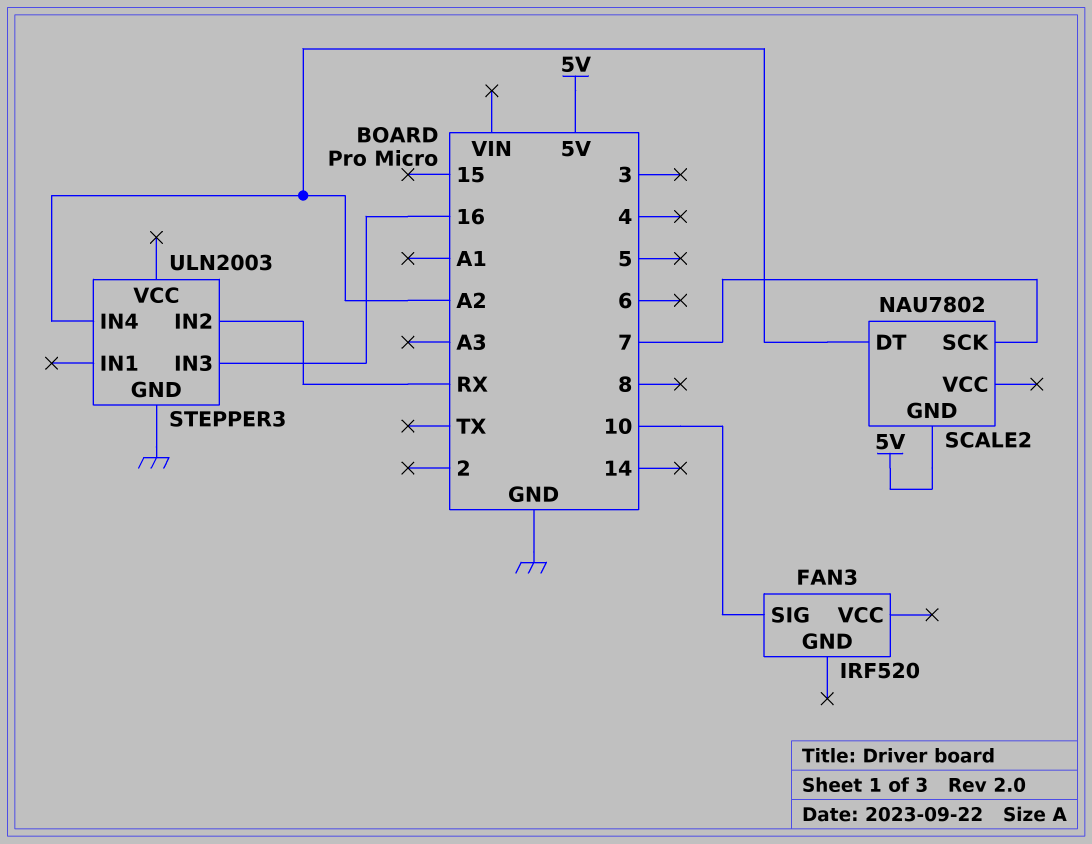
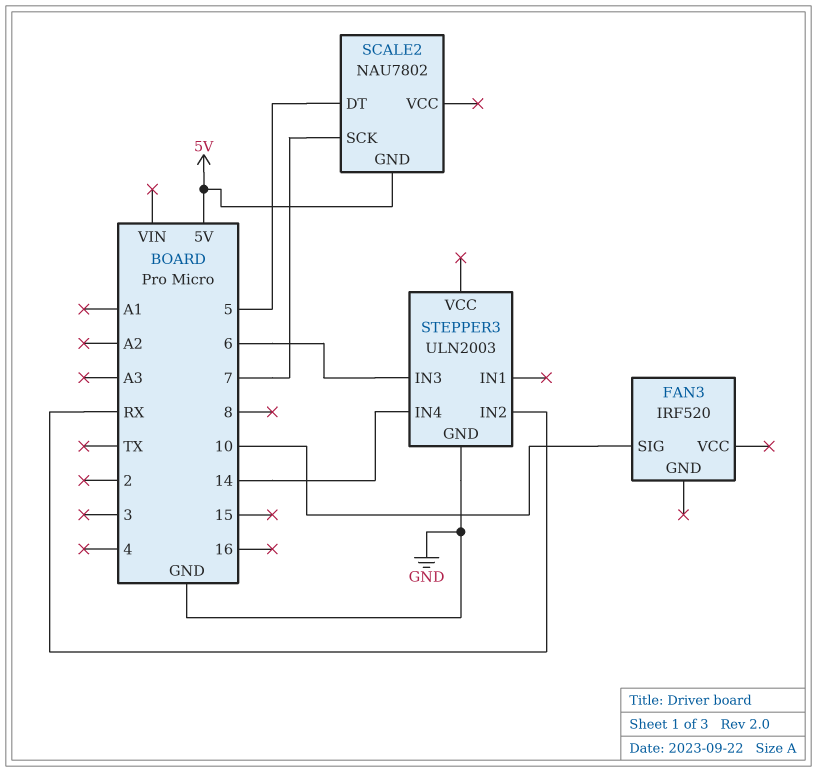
SCALE2 pin DT: A2 -> 5
STEPPER3 pin IN3: 16 -> 6
STEPPER3 pin IN4: A2 -> 14

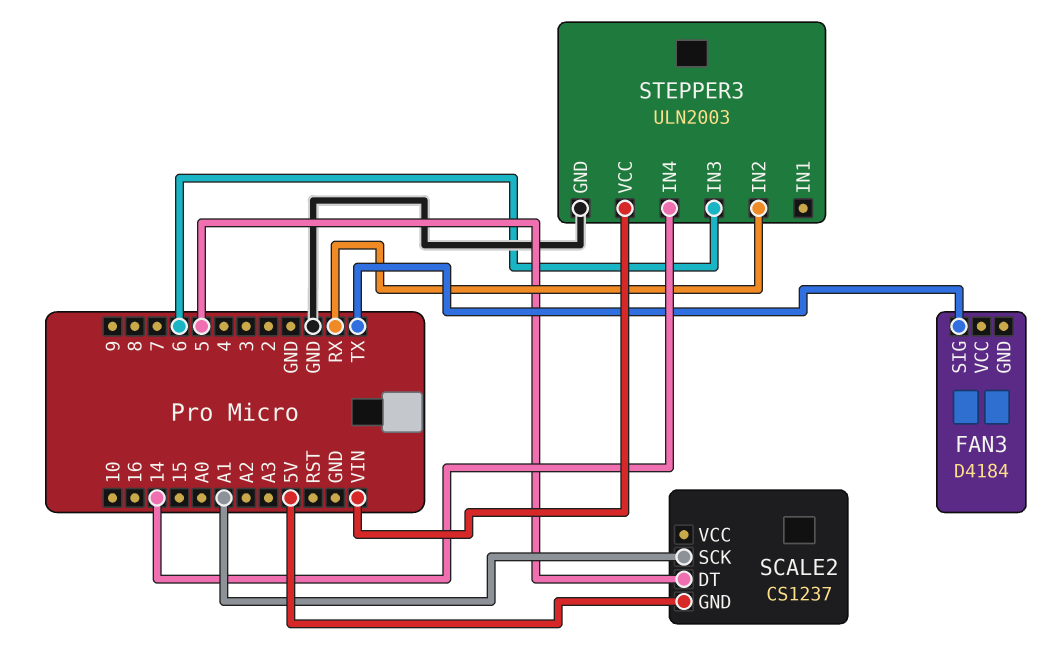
FAN3: IRF520 -> D4184
FAN3 pin SIG: 10 -> TX
SCALE2: NAU7802 -> CS1237
SCALE2 pin SCK: 7 -> A1
STEPPER3 pin VCC: none -> VIN

